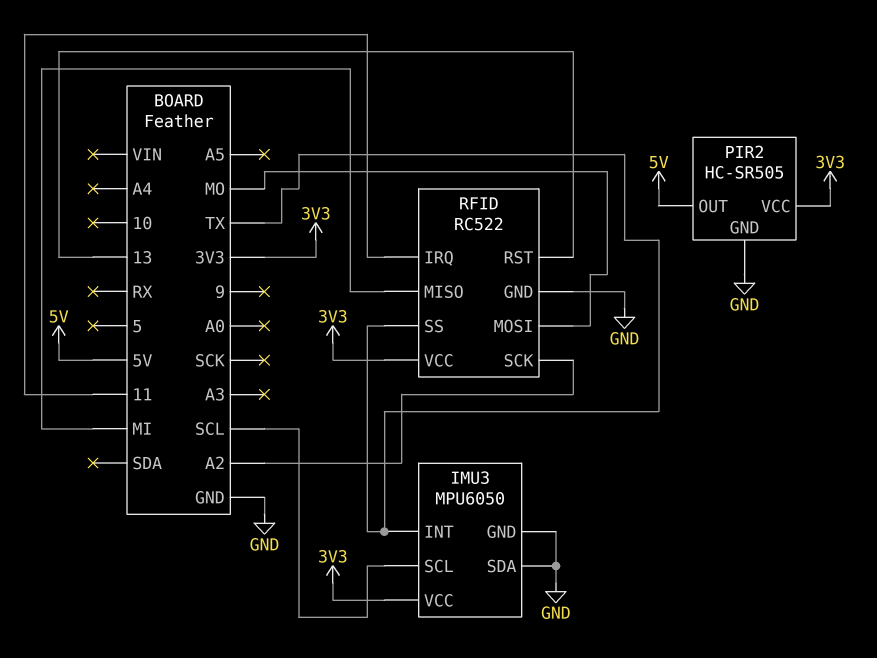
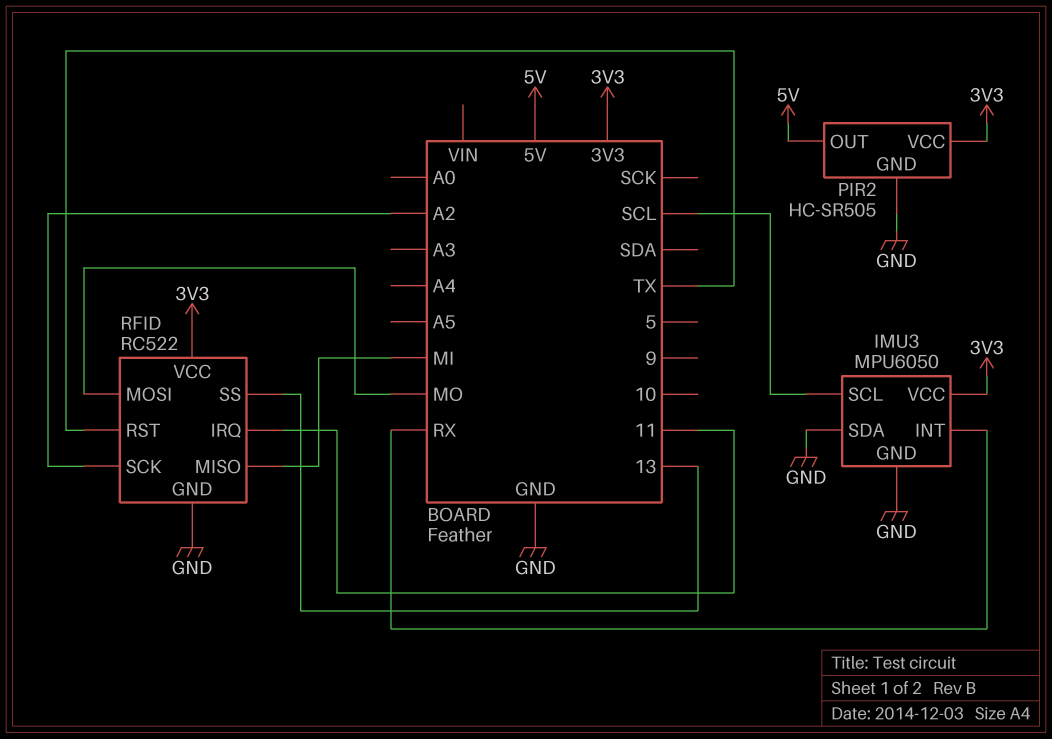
IMU3 pin INT: TX -> RX
RFID pin RST: 13 -> TX
RFID pin SS: TX -> 13

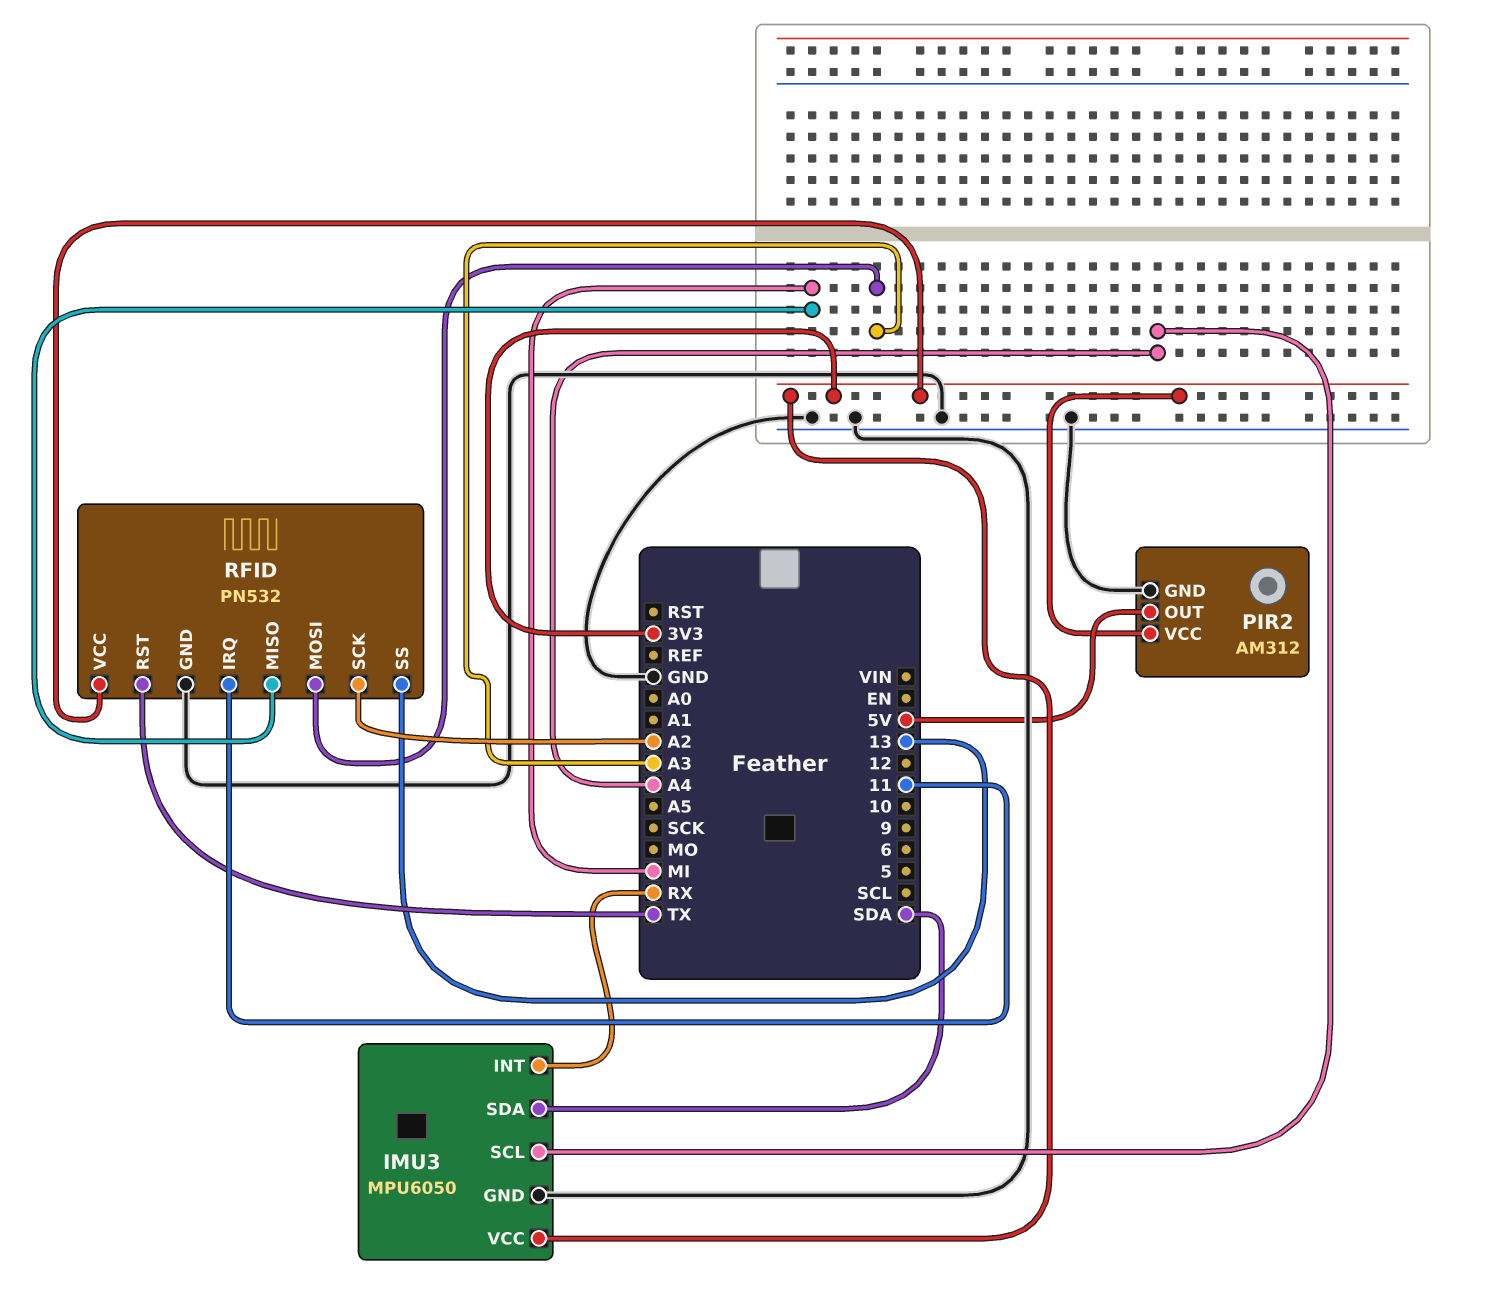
IMU3 pin SCL: SCL -> A4
IMU3 pin SDA: GND -> SDA
PIR2: HC-SR505 -> AM312
RFID: RC522 -> PN532
RFID pin MOSI: MO -> A3

